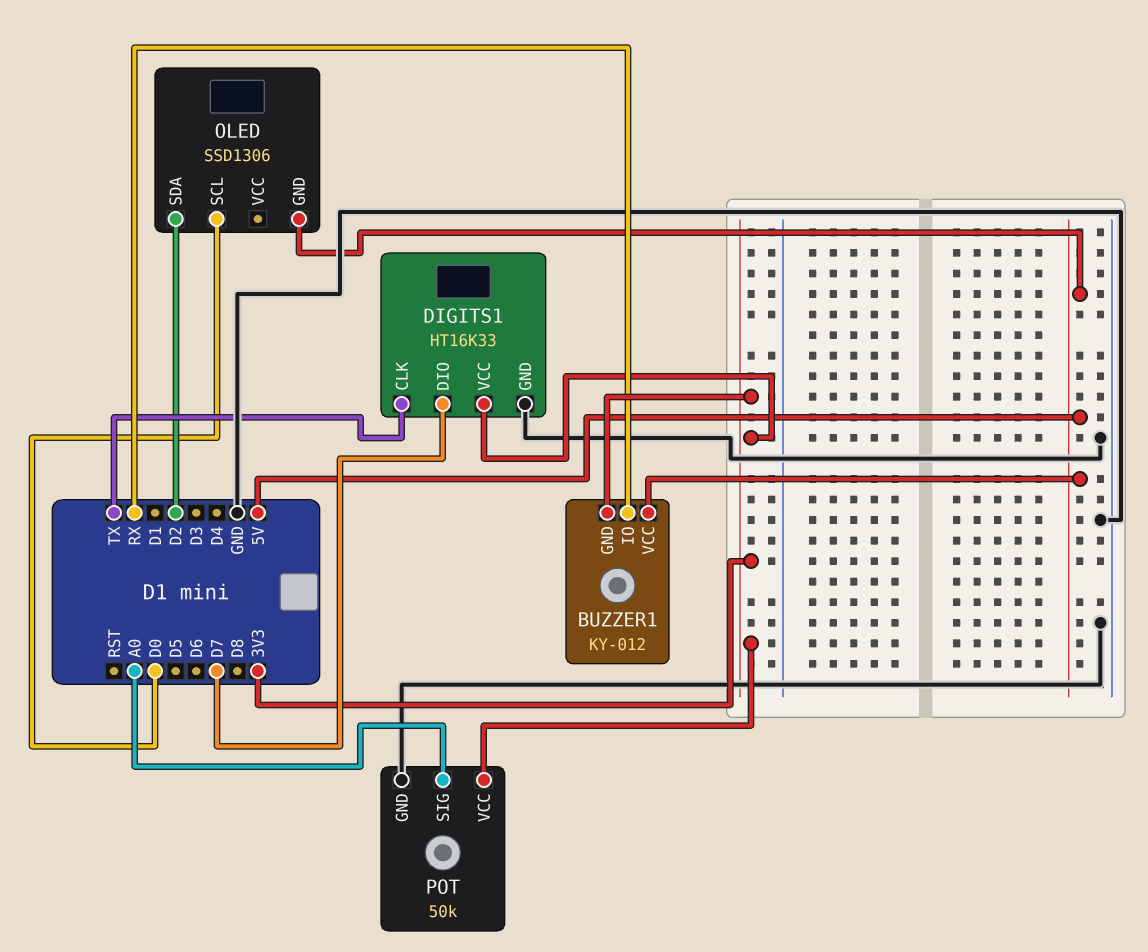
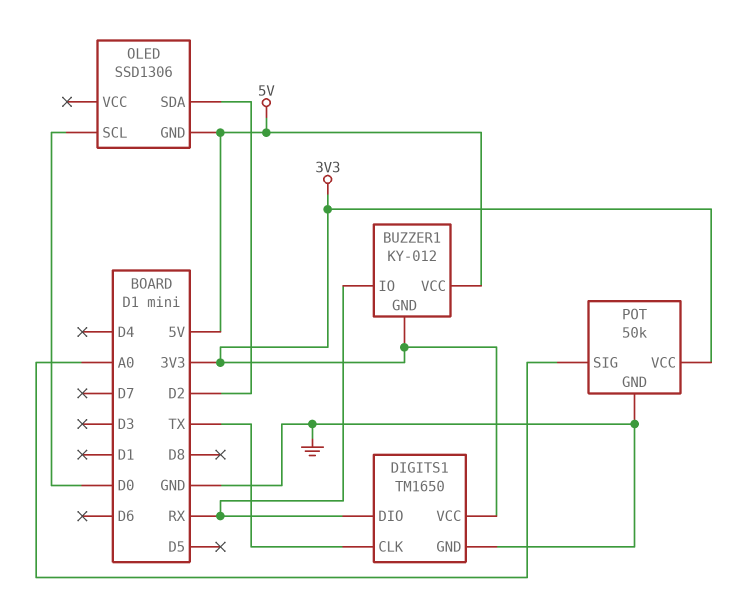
DIGITS1: HT16K33 -> TM1650
DIGITS1 pin DIO: D7 -> RX

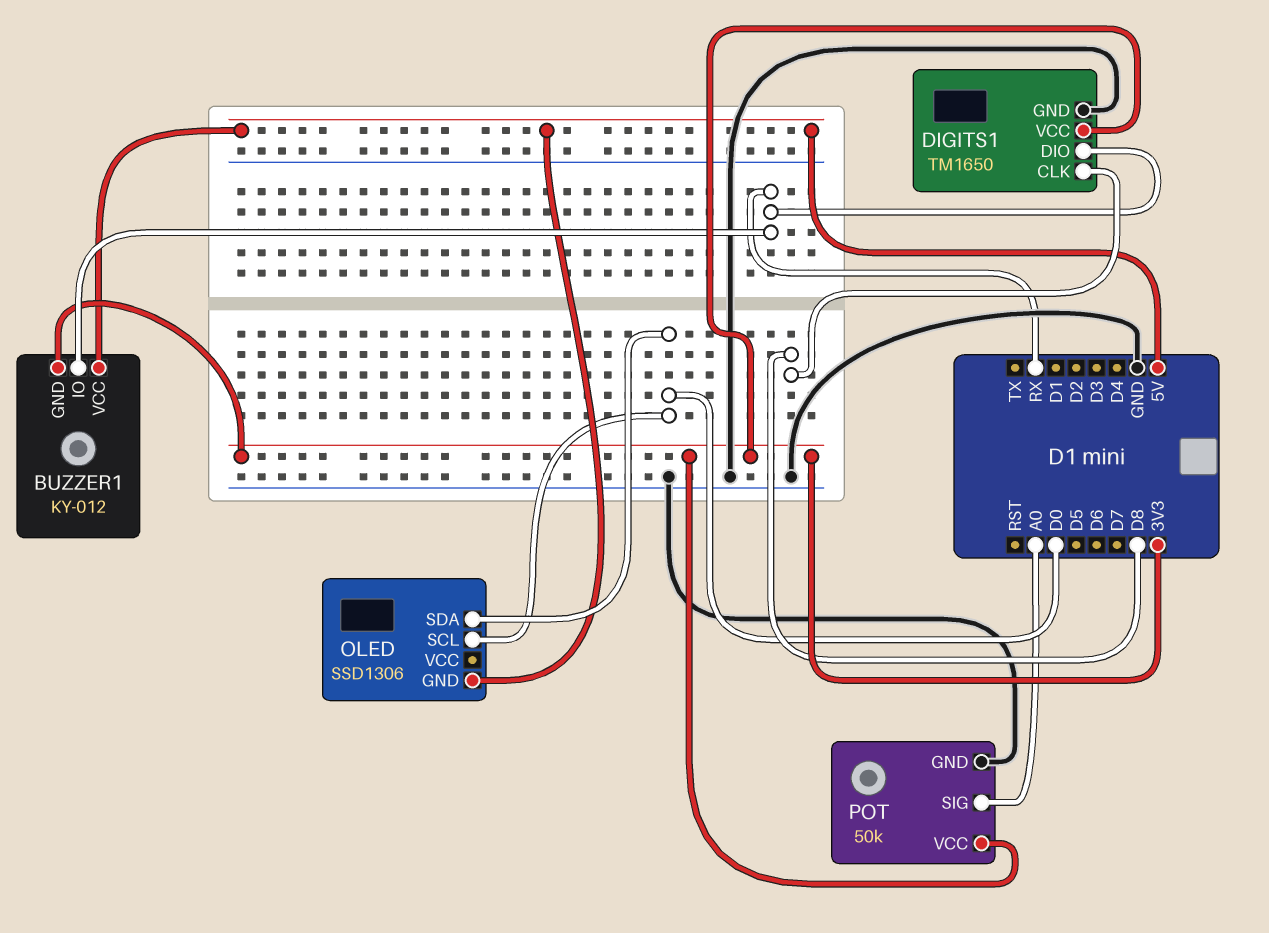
DIGITS1 pin CLK: TX -> D8
OLED pin SDA: D2 -> D0

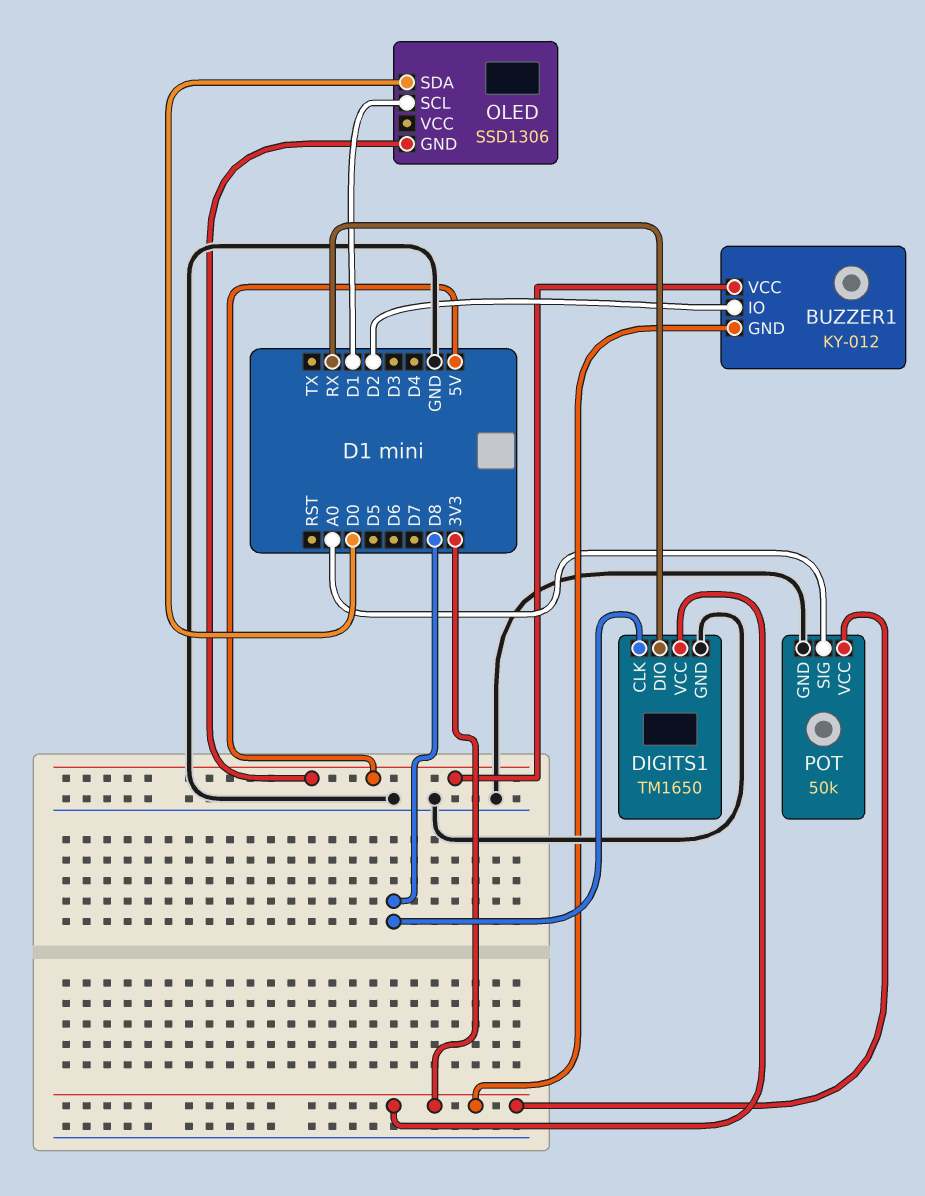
BUZZER1 pin IO: RX -> D2
OLED pin SCL: D0 -> D1

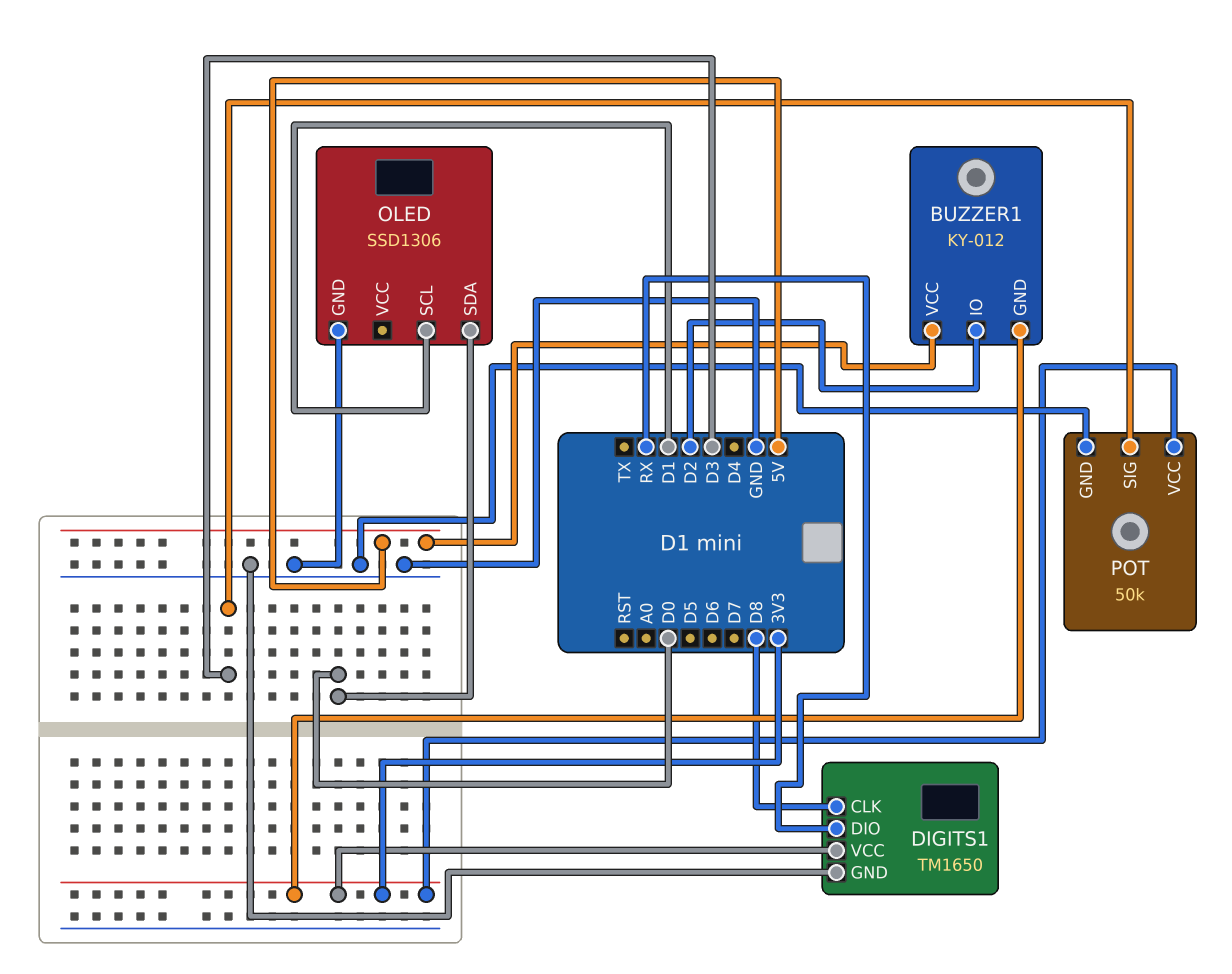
OLED pin GND: 5V -> GND
POT pin SIG: A0 -> D3

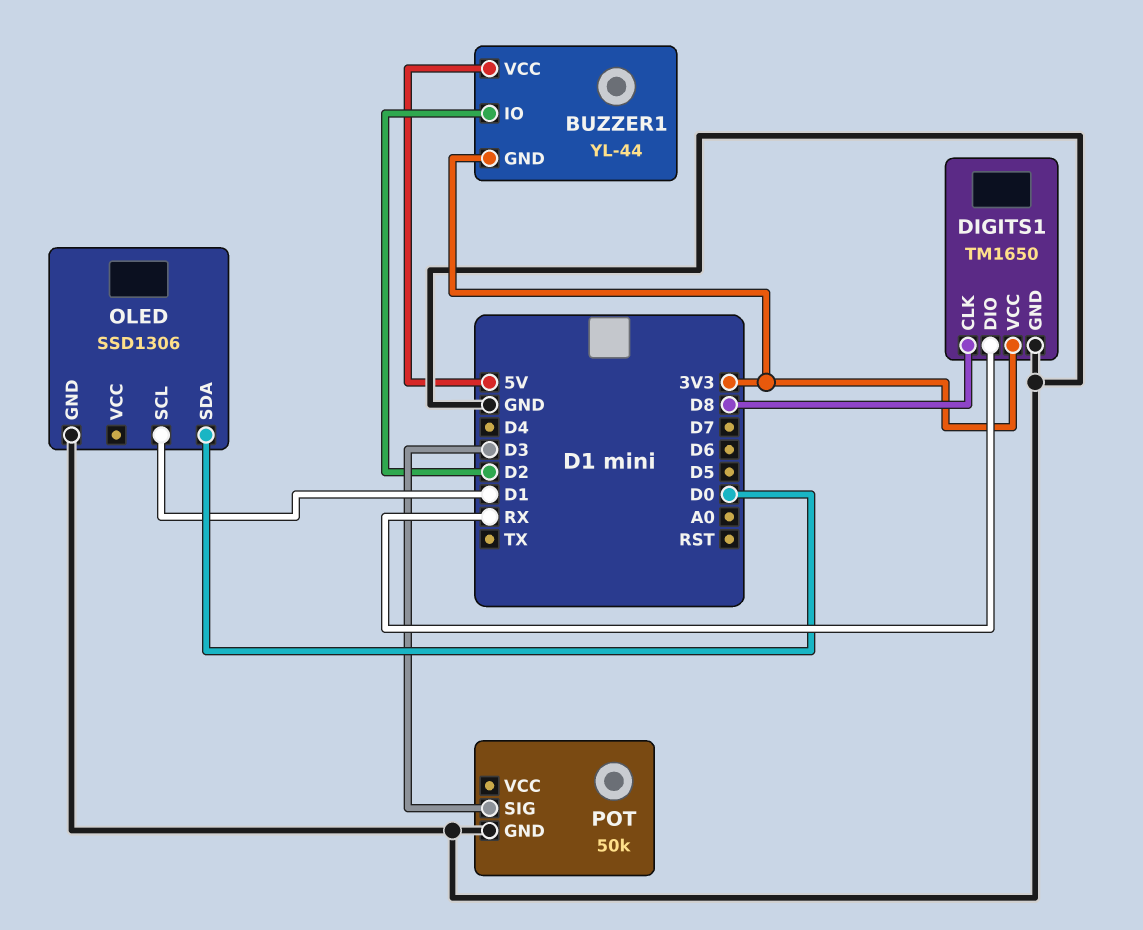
BUZZER1: KY-012 -> YL-44
POT pin VCC: 3V3 -> none

